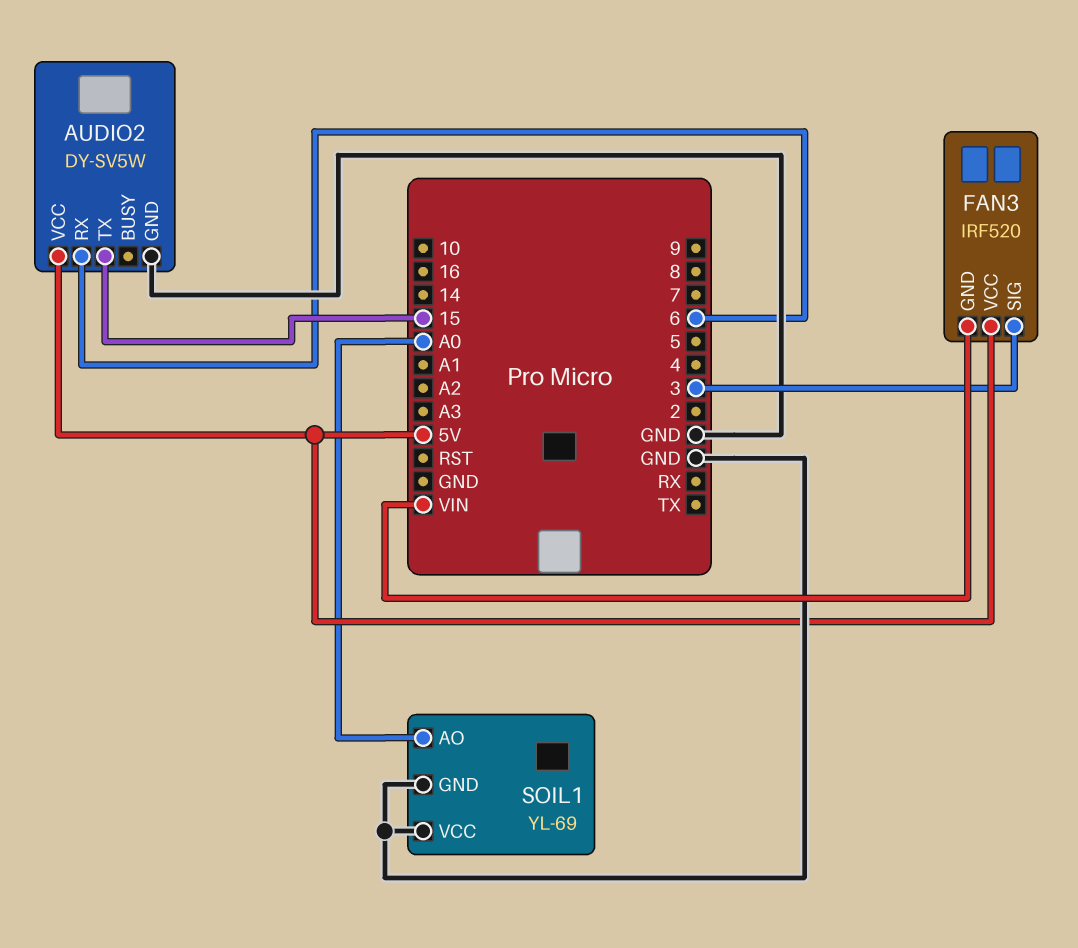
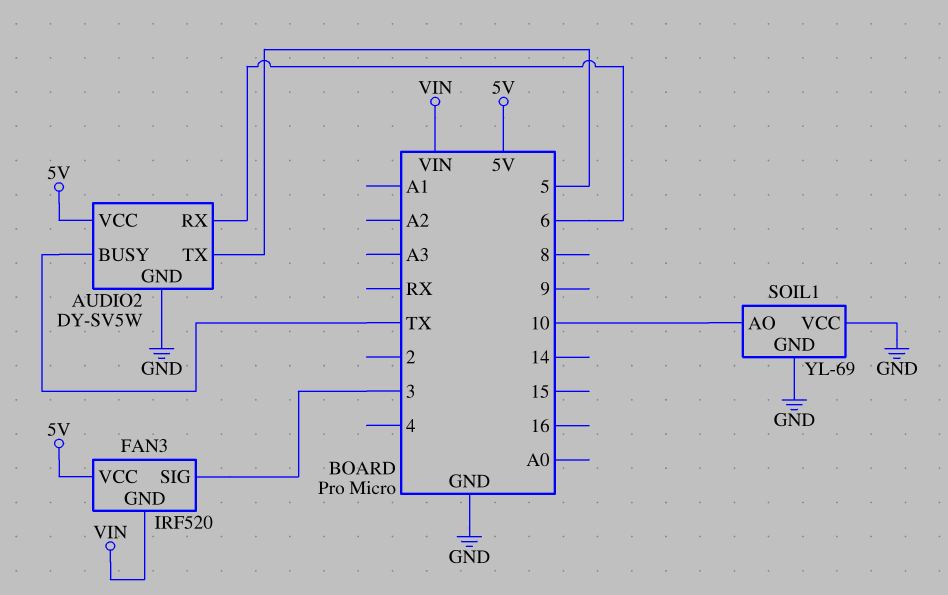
AUDIO2 pin BUSY: none -> TX
AUDIO2 pin TX: 15 -> 5
SOIL1 pin AO: A0 -> 10

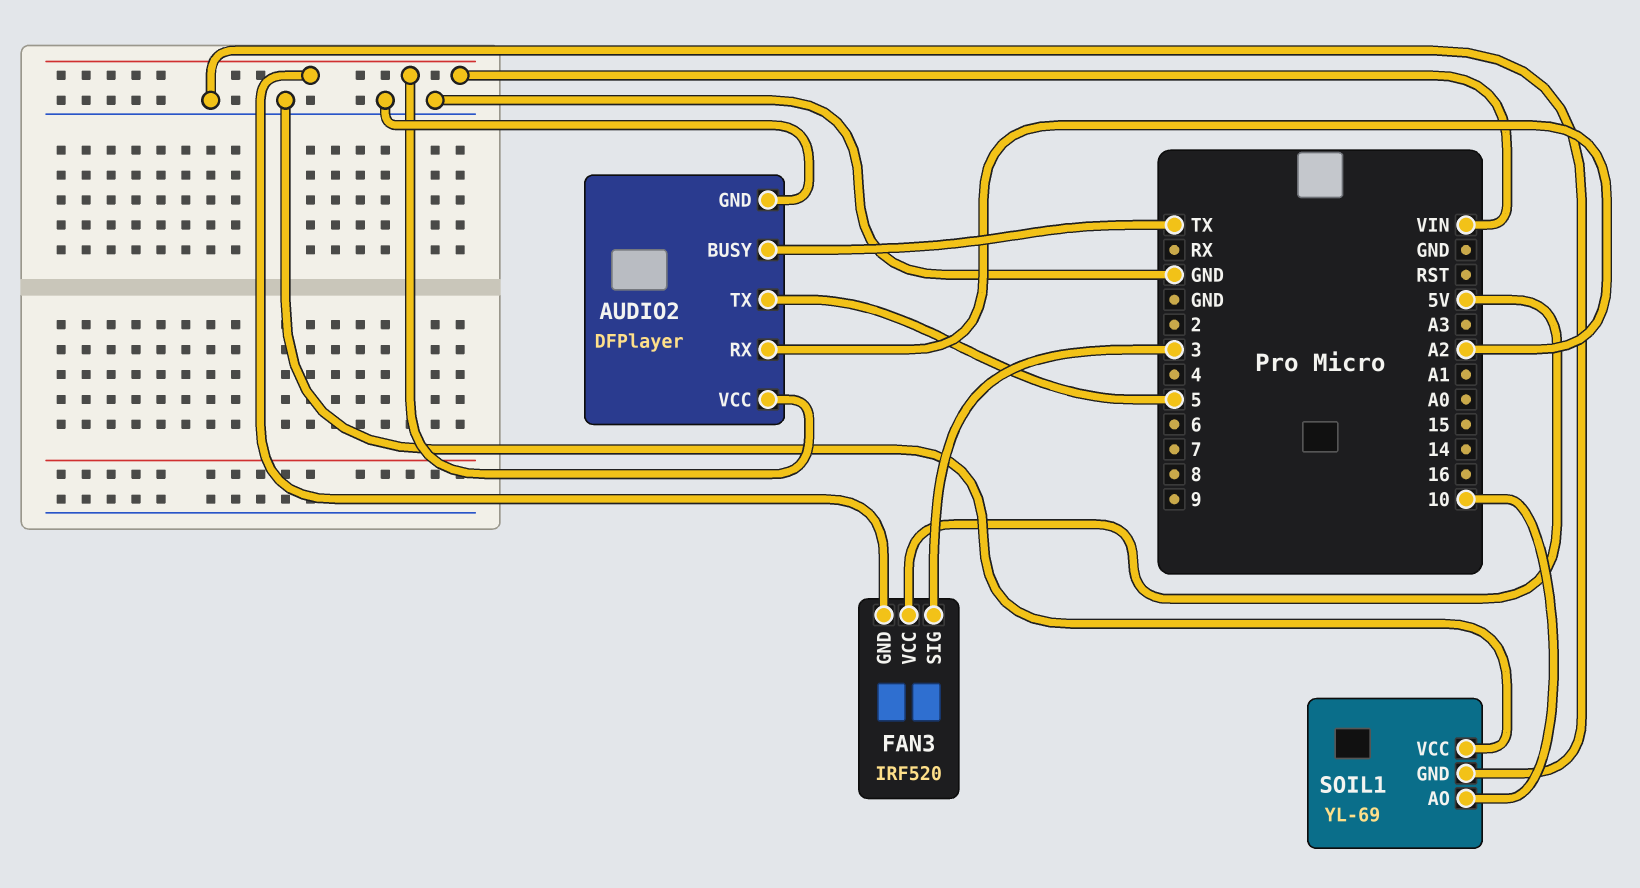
AUDIO2: DY-SV5W -> DFPlayer
AUDIO2 pin RX: 6 -> A2
AUDIO2 pin VCC: 5V -> VIN

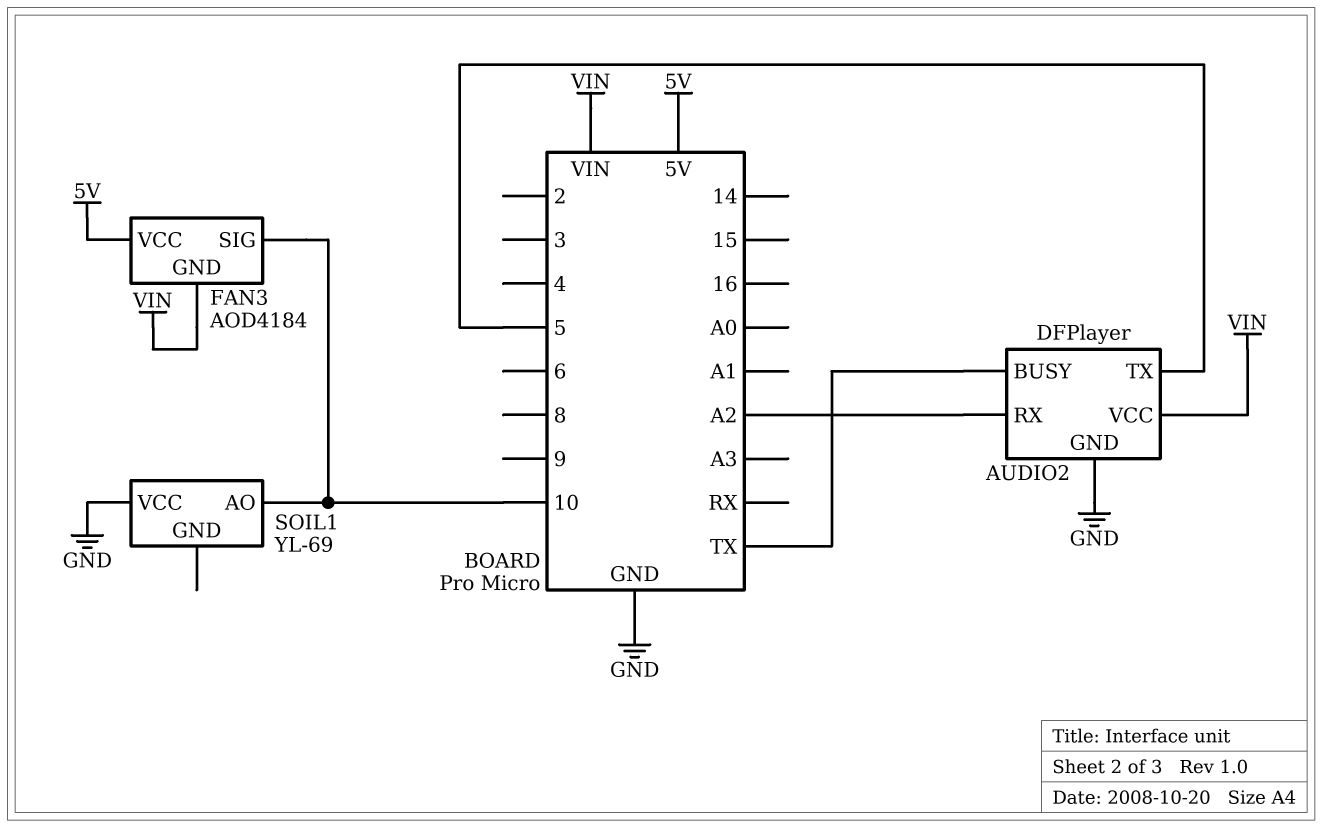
FAN3: IRF520 -> AOD4184
FAN3 pin SIG: 3 -> 10
SOIL1 pin GND: GND -> none

